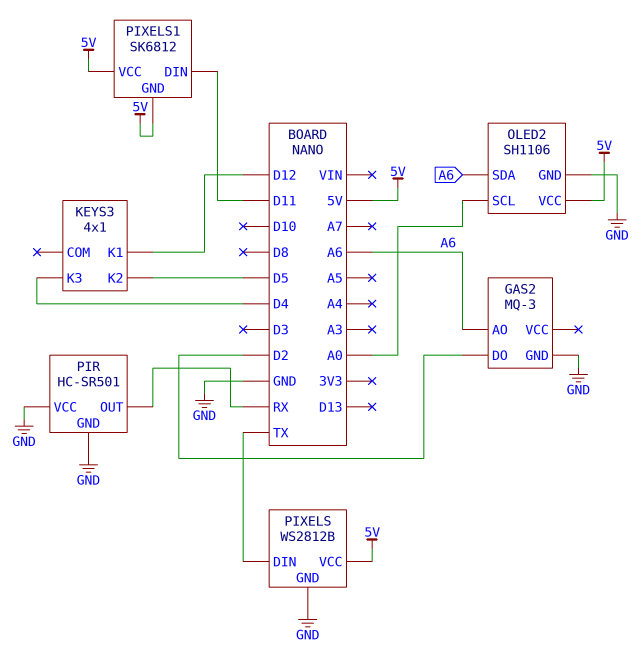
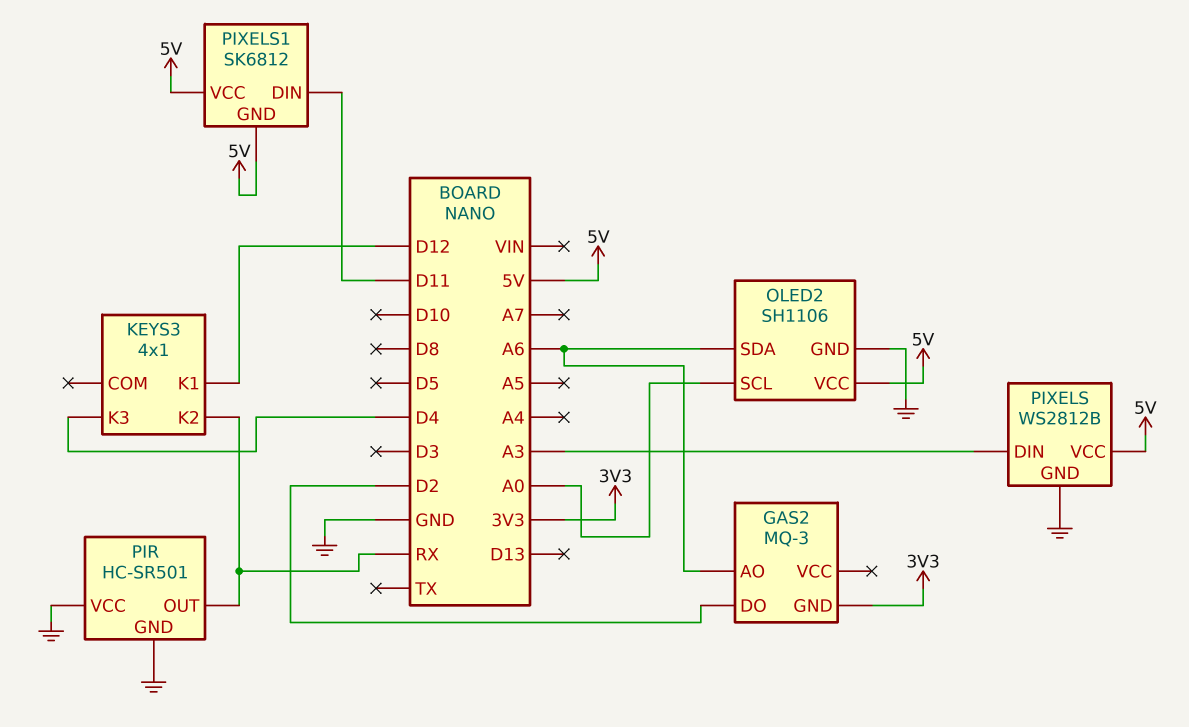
GAS2 pin GND: GND -> 3V3
KEYS3 pin K2: D5 -> RX
PIXELS pin DIN: TX -> A3

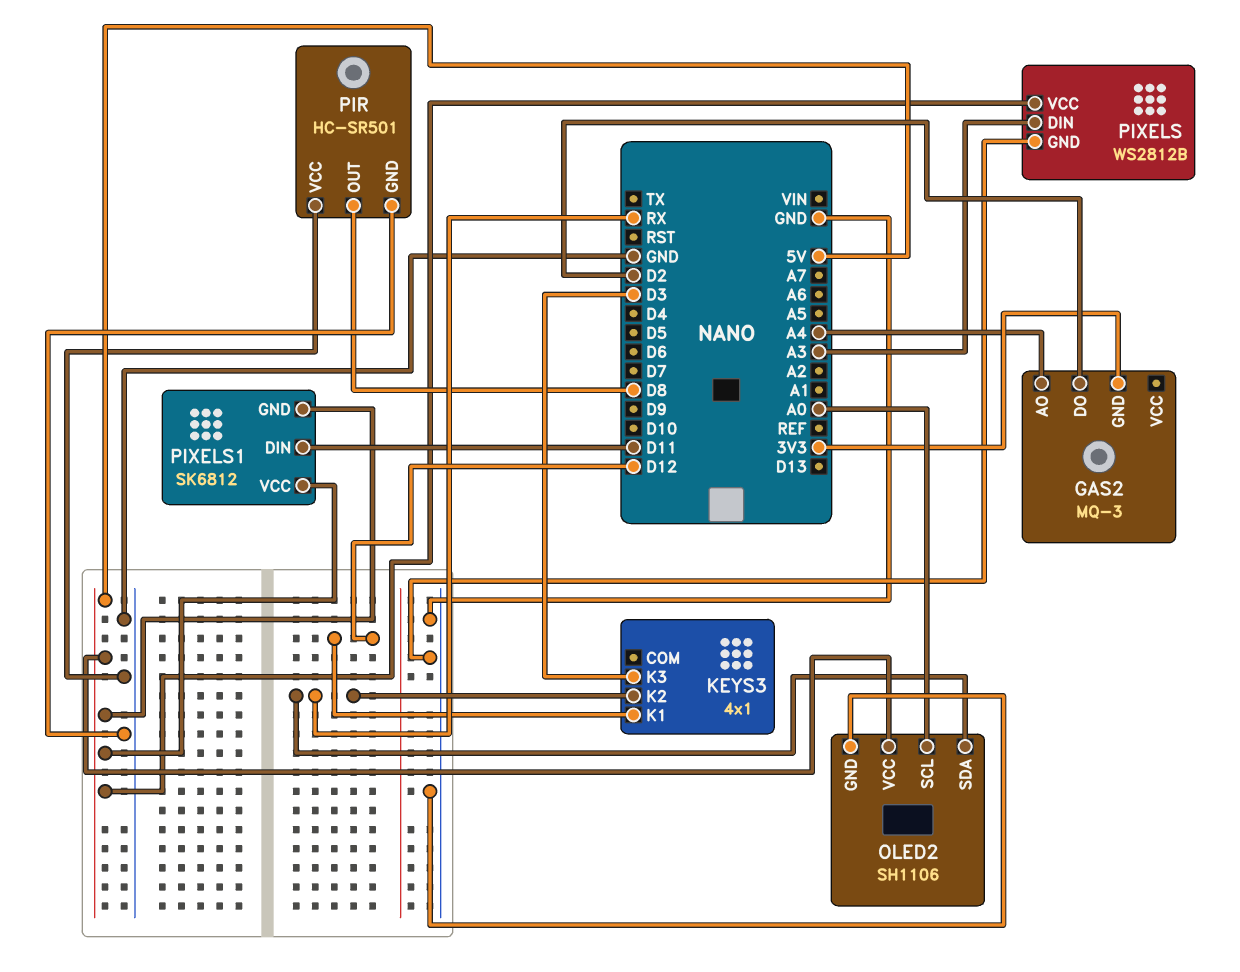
GAS2 pin AO: A6 -> A4
KEYS3 pin K3: D4 -> D3
OLED2 pin SDA: A6 -> RX
PIR pin OUT: RX -> D8

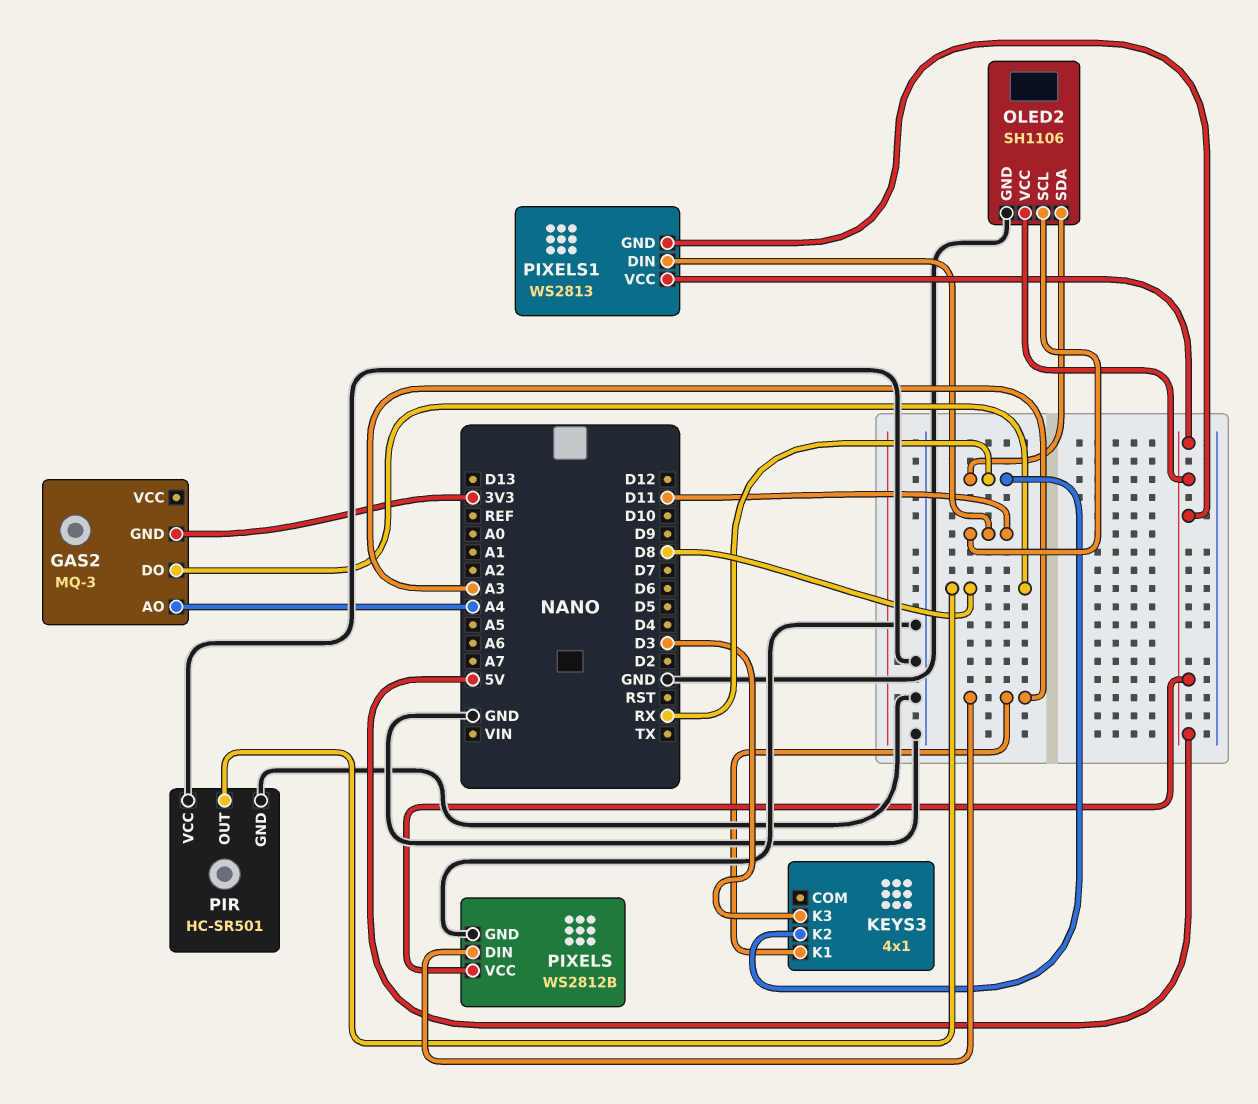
GAS2 pin DO: D2 -> D8
KEYS3 pin K1: D12 -> A3
OLED2 pin SCL: A0 -> D11
PIXELS1: SK6812 -> WS2813

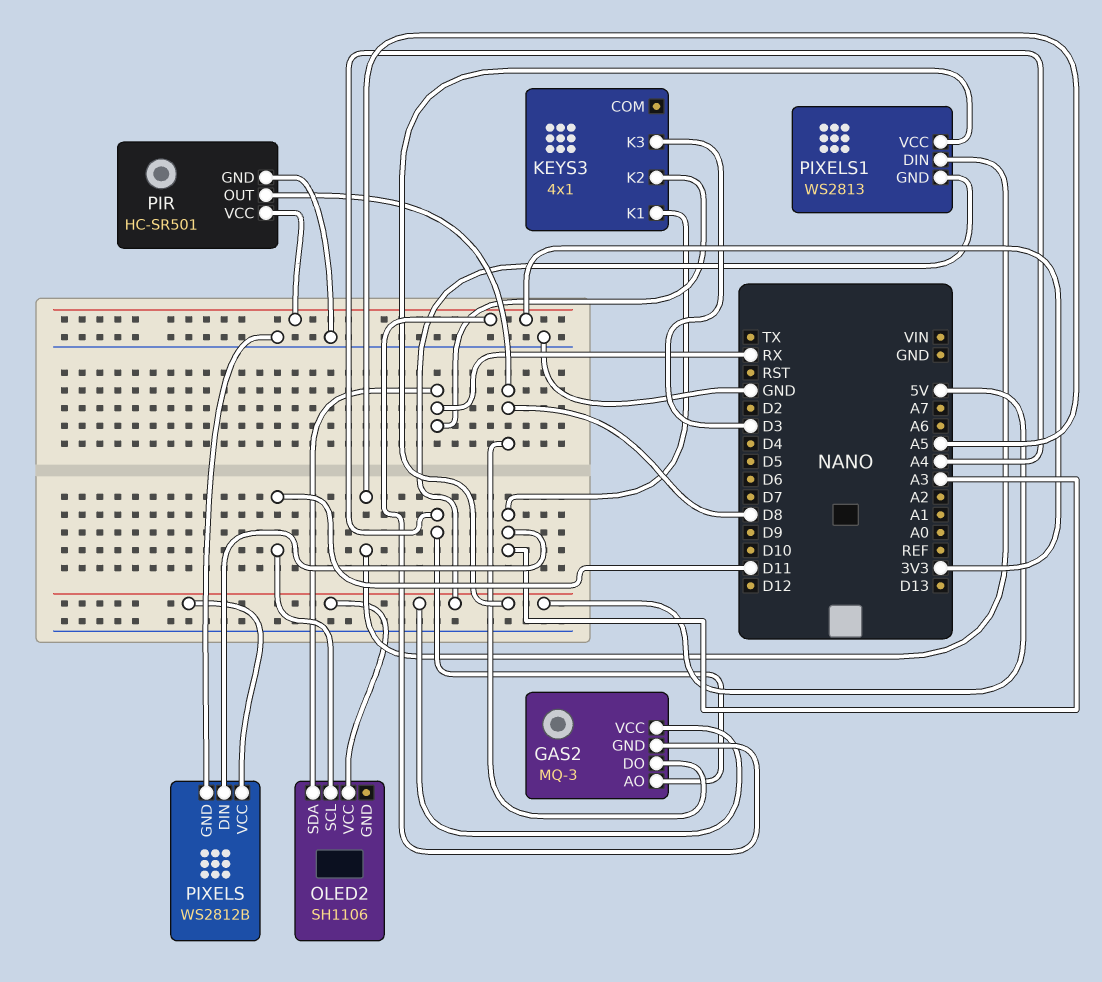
GAS2 pin VCC: none -> 5V
OLED2 pin GND: GND -> none
PIR pin VCC: GND -> 3V3
PIXELS1 pin DIN: D11 -> A5

